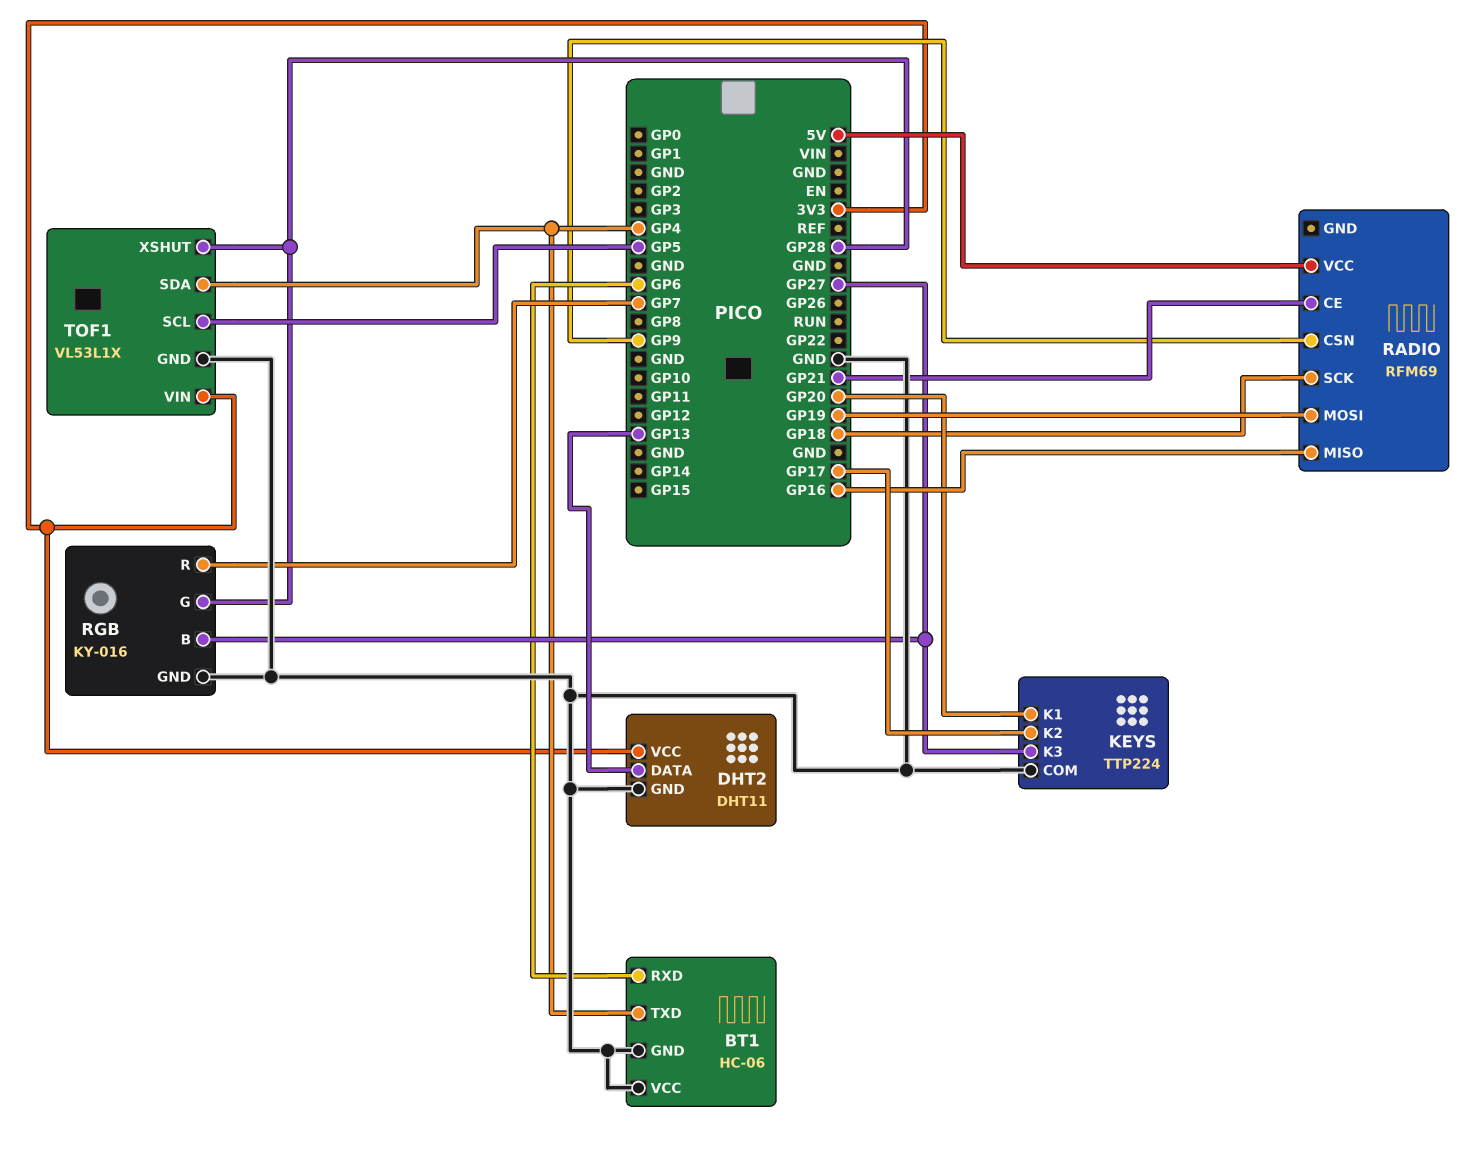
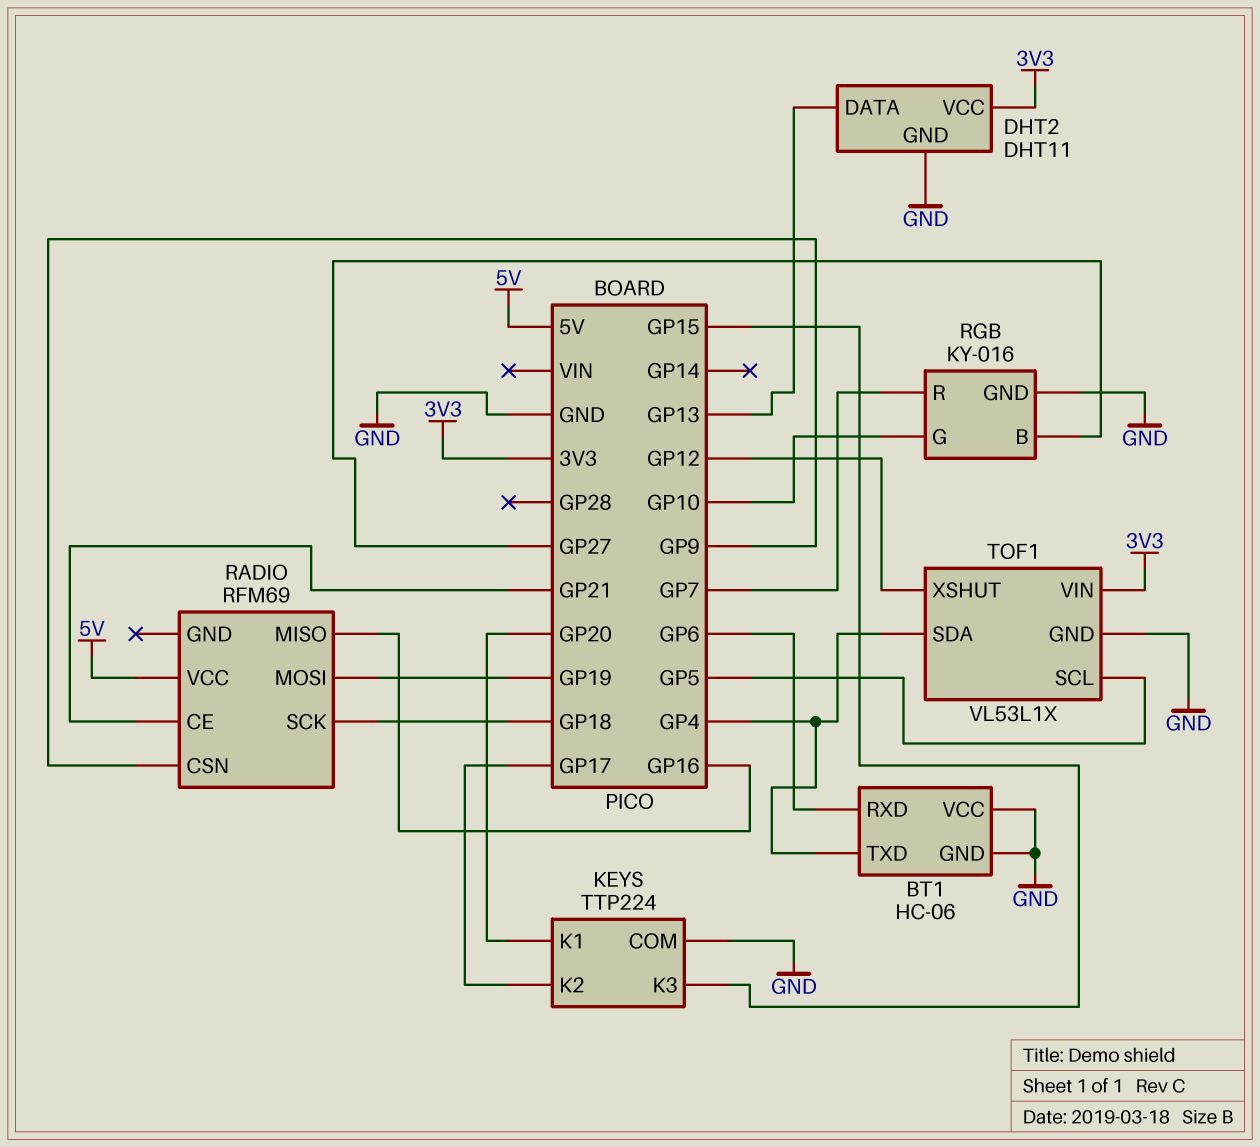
KEYS pin K3: GP27 -> GP15
RGB pin G: GP28 -> GP10
TOF1 pin XSHUT: GP28 -> GP12

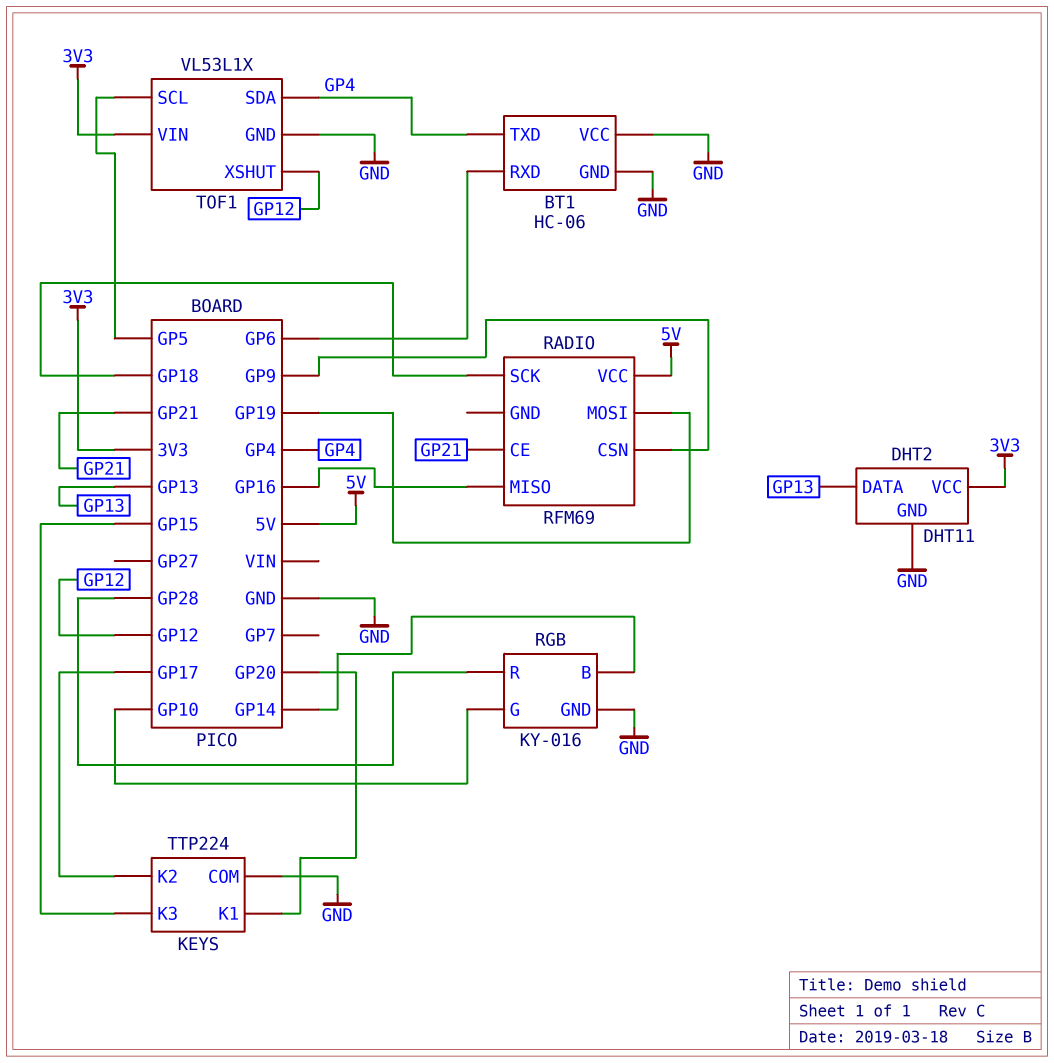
RGB pin B: GP27 -> GP14
RGB pin R: GP7 -> GP28

